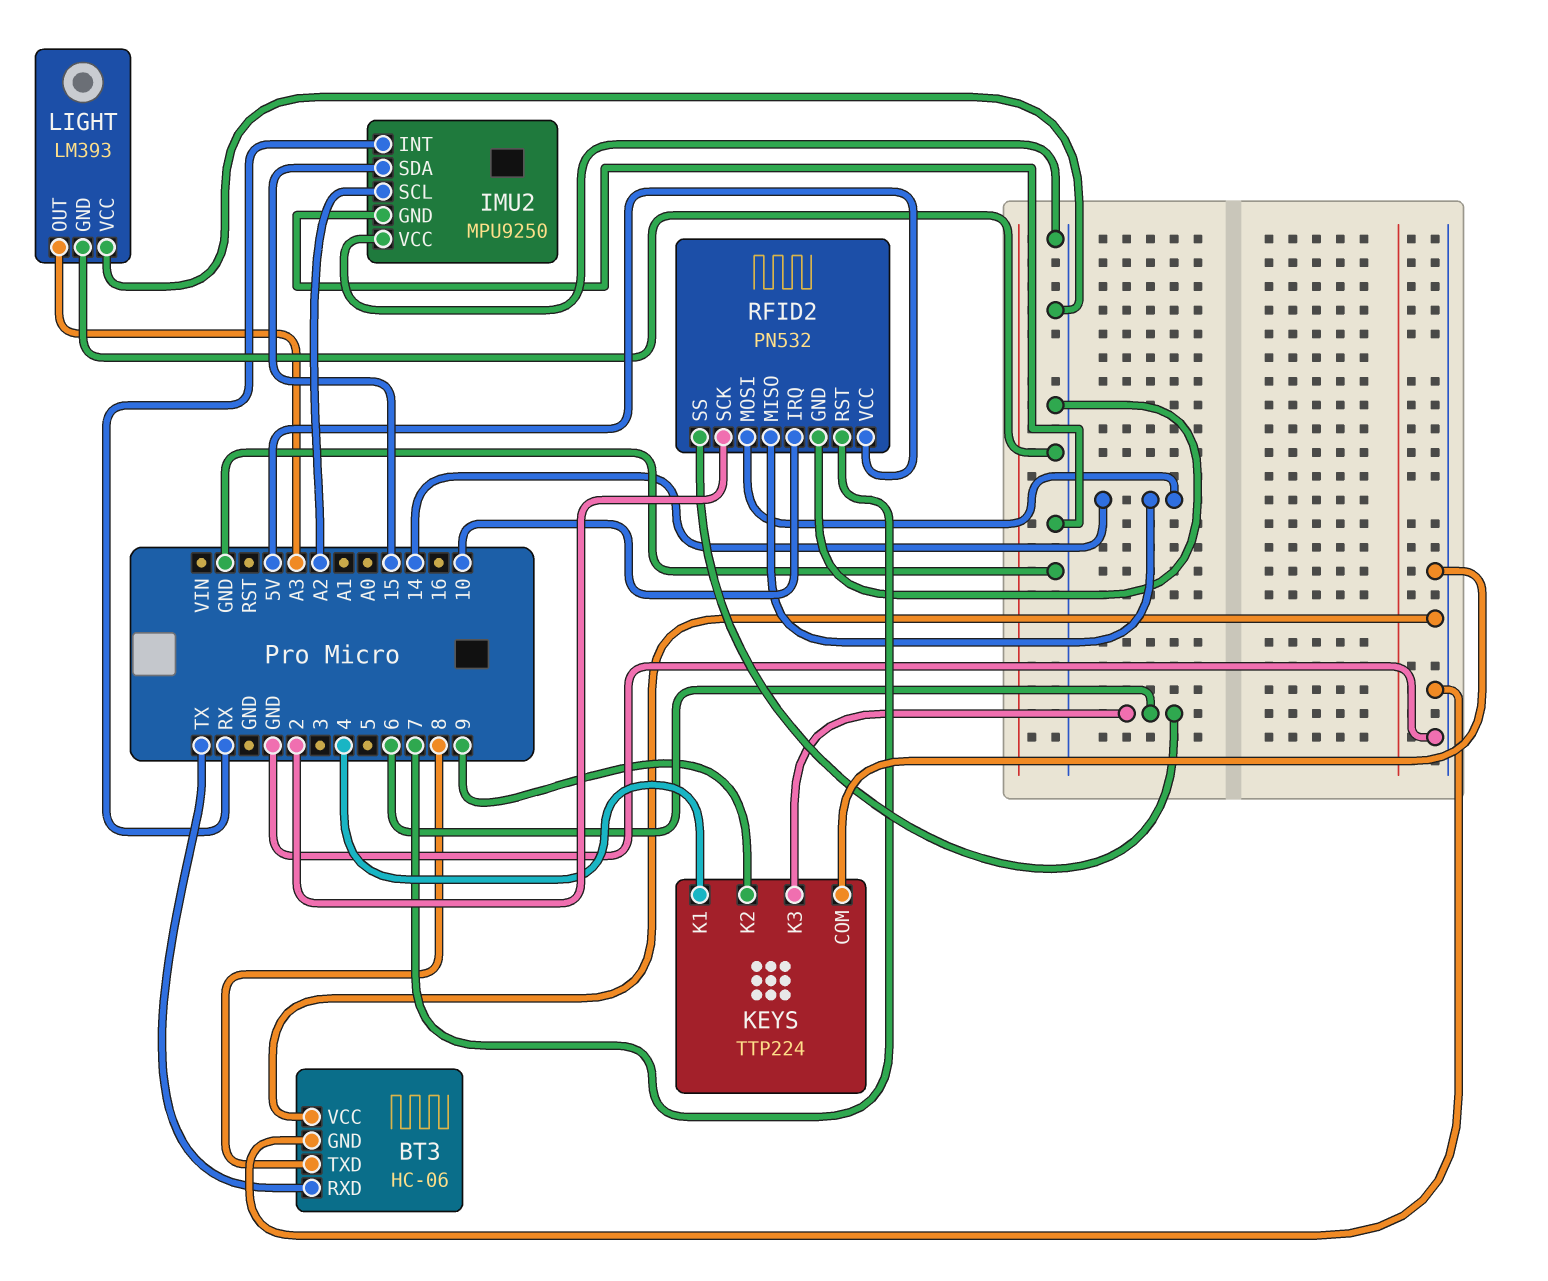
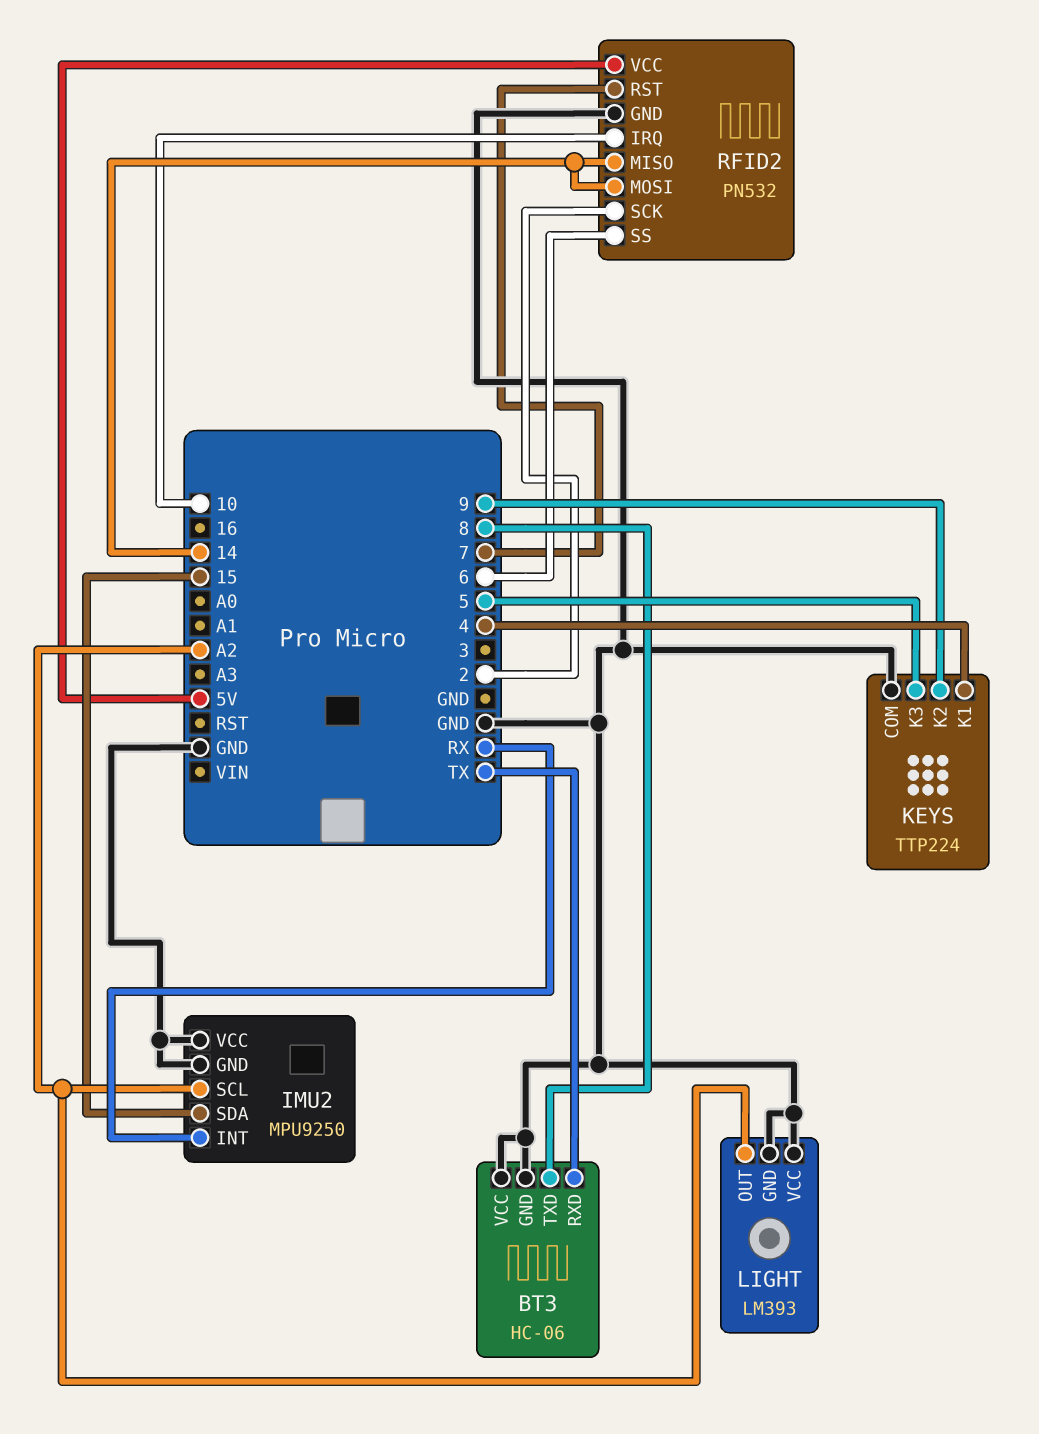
KEYS pin K3: 6 -> 5
LIGHT pin OUT: A3 -> A2

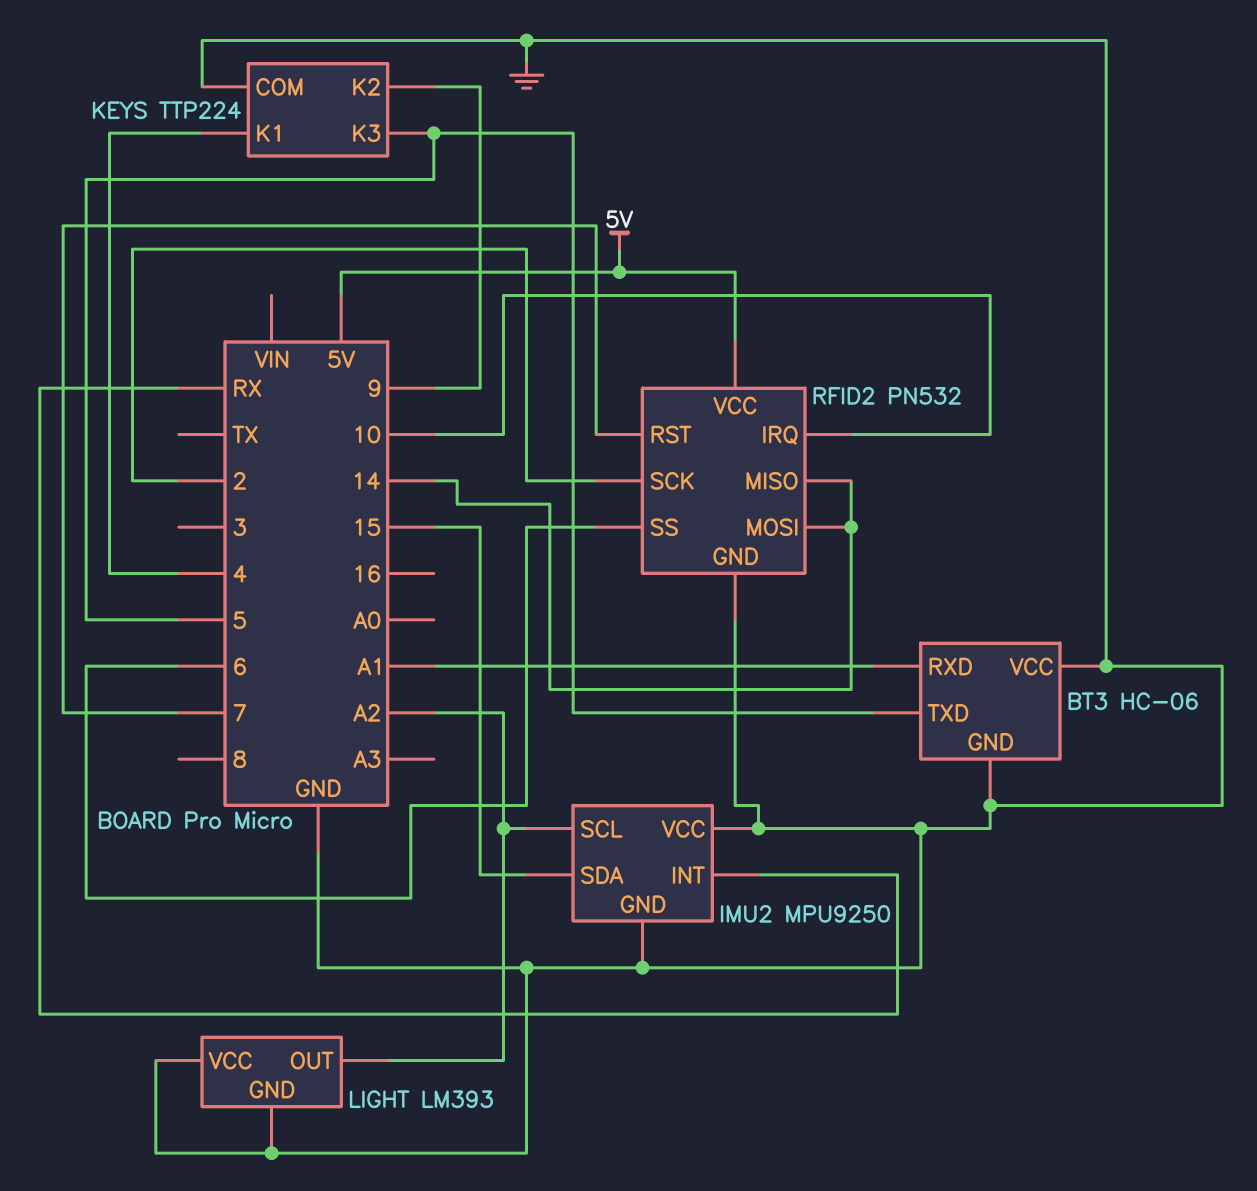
BT3 pin RXD: TX -> A1
BT3 pin TXD: 8 -> 5

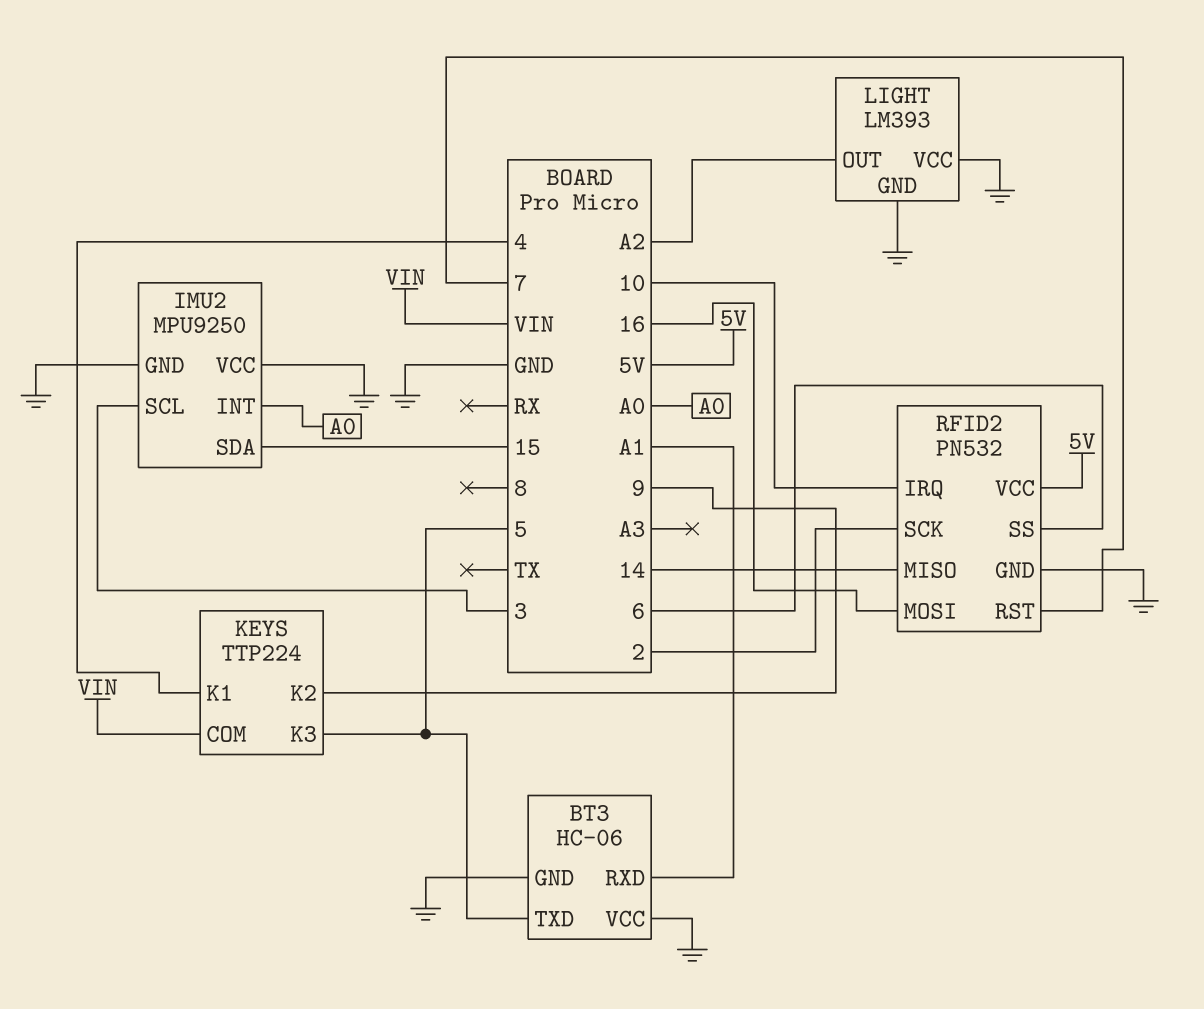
IMU2 pin INT: RX -> A0
IMU2 pin SCL: A2 -> 3
KEYS pin COM: GND -> VIN
RFID2 pin MOSI: 14 -> 16

